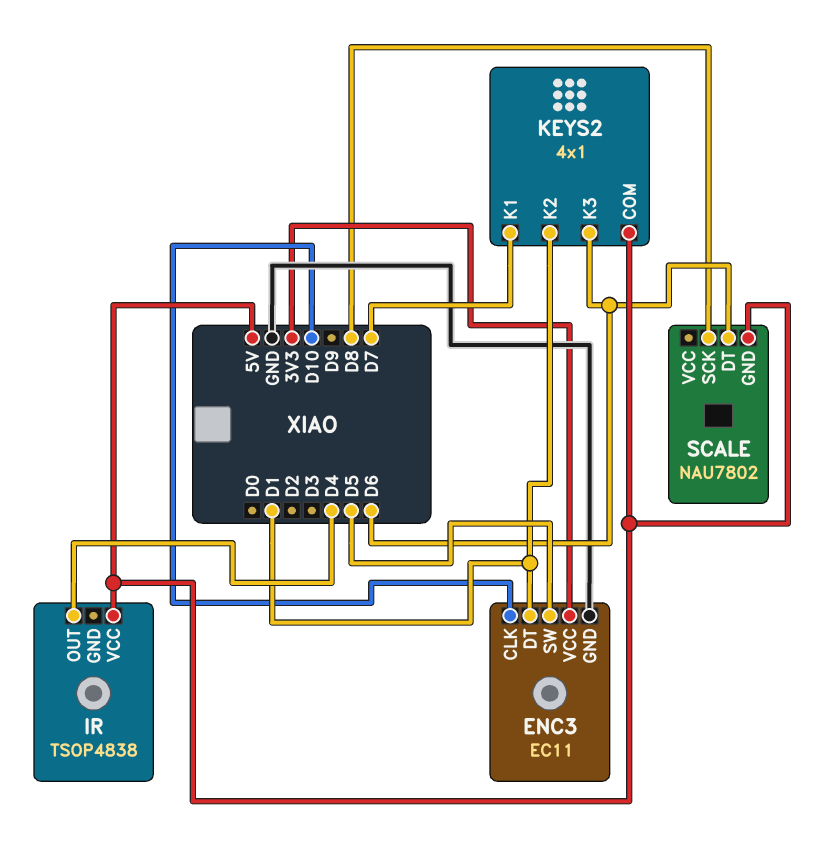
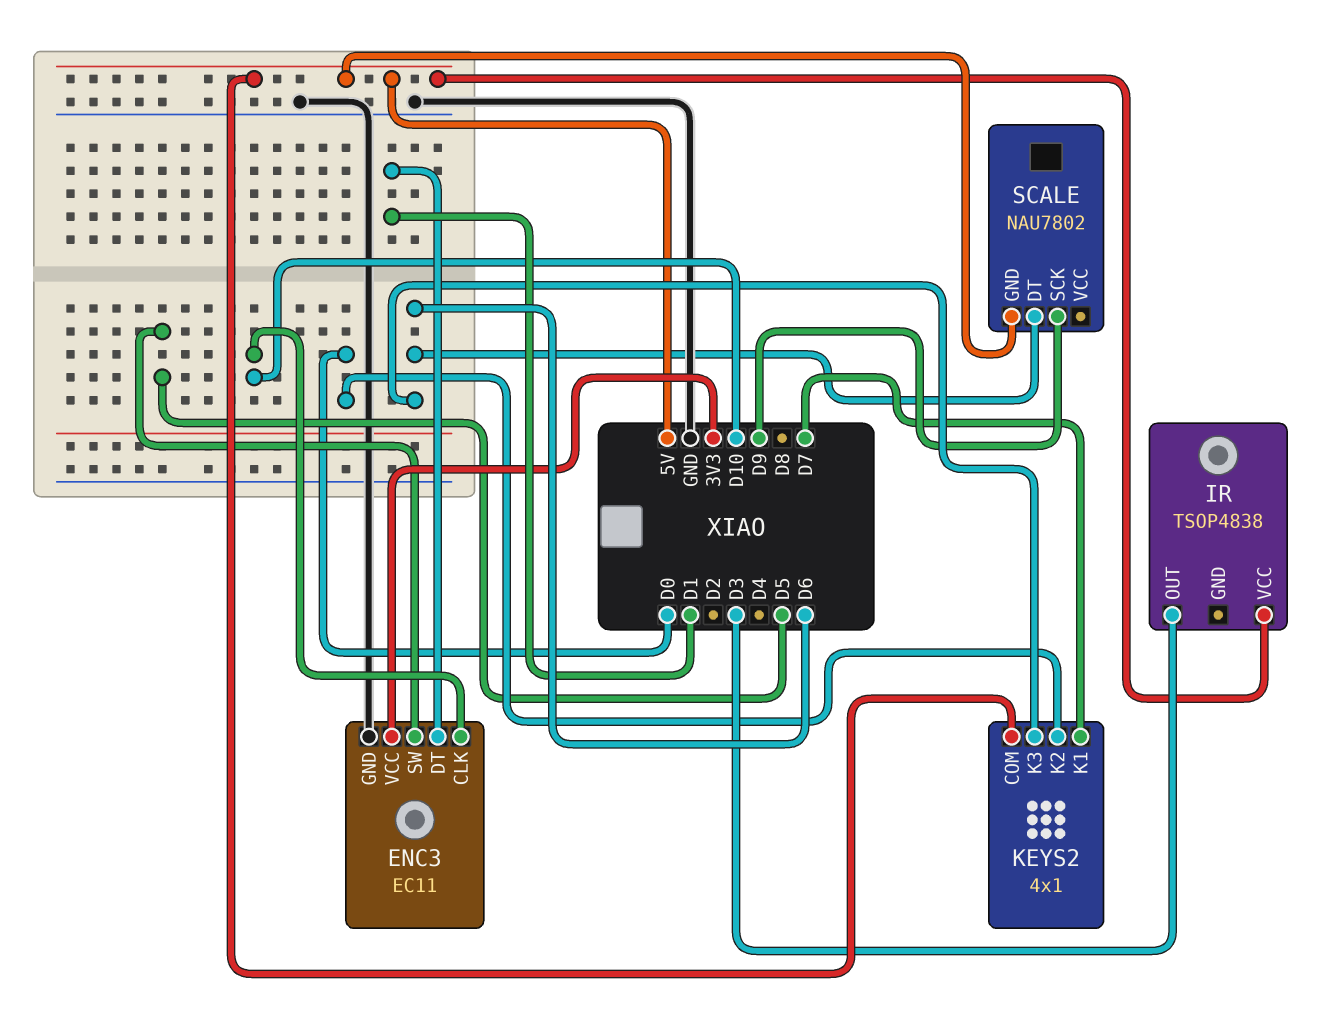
IR pin OUT: D4 -> D3
KEYS2 pin K2: D1 -> D0
SCALE pin SCK: D8 -> D9

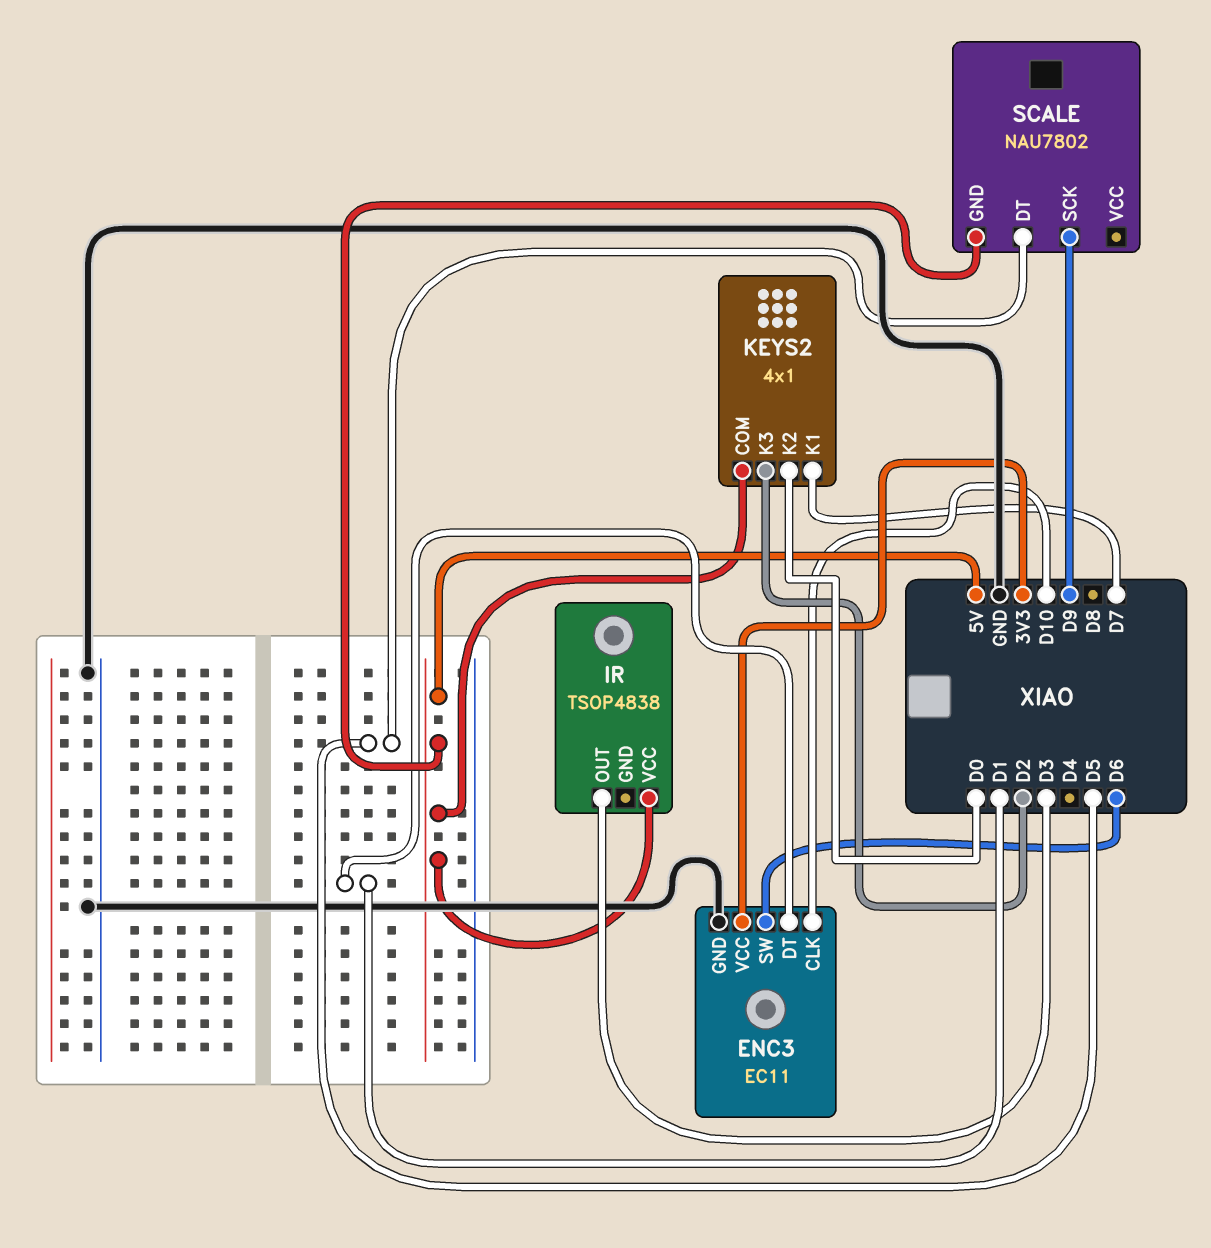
ENC3 pin SW: D5 -> D6
KEYS2 pin K3: D6 -> D2
SCALE pin DT: D6 -> D5

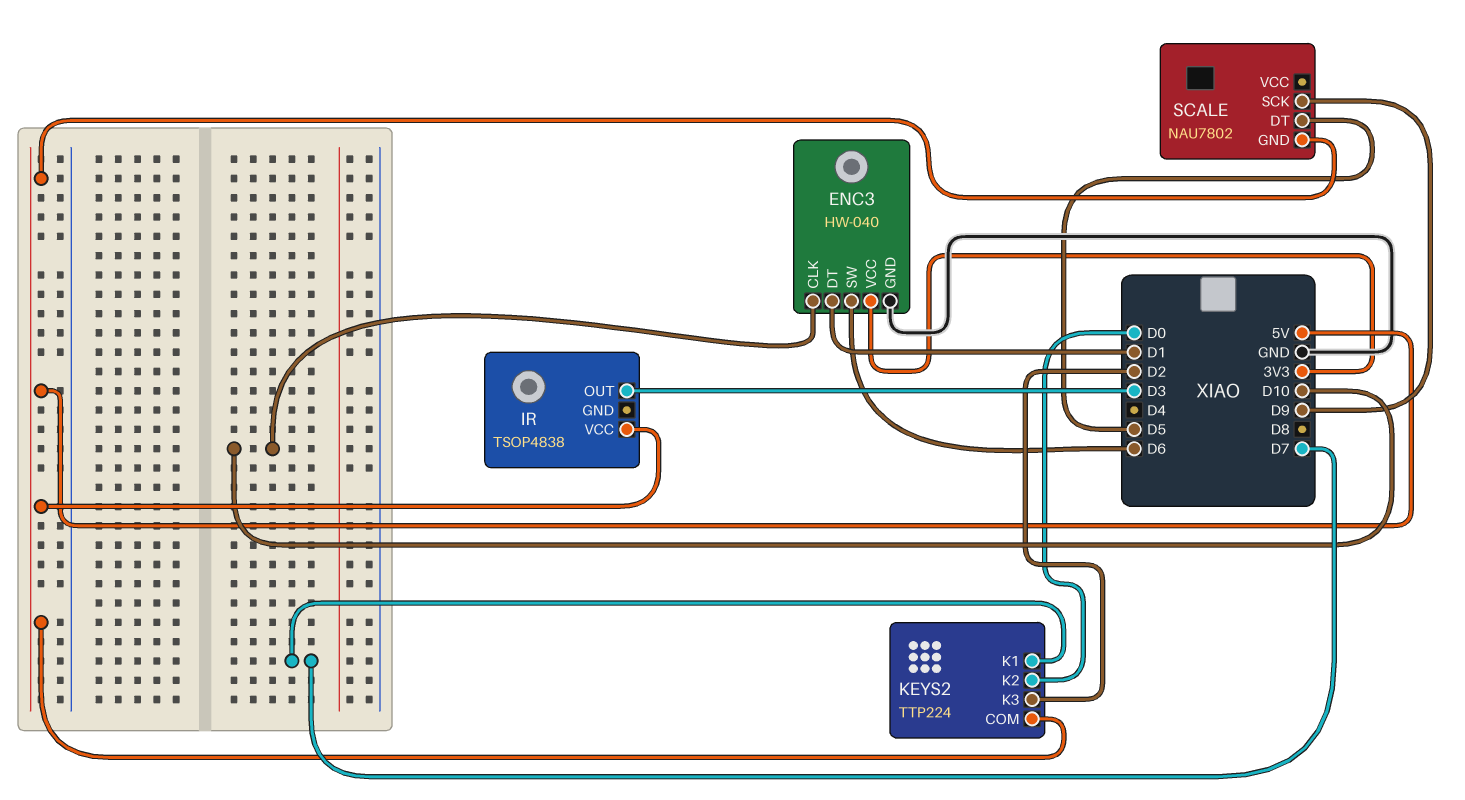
ENC3: EC11 -> HW-040
KEYS2: 4x1 -> TTP224

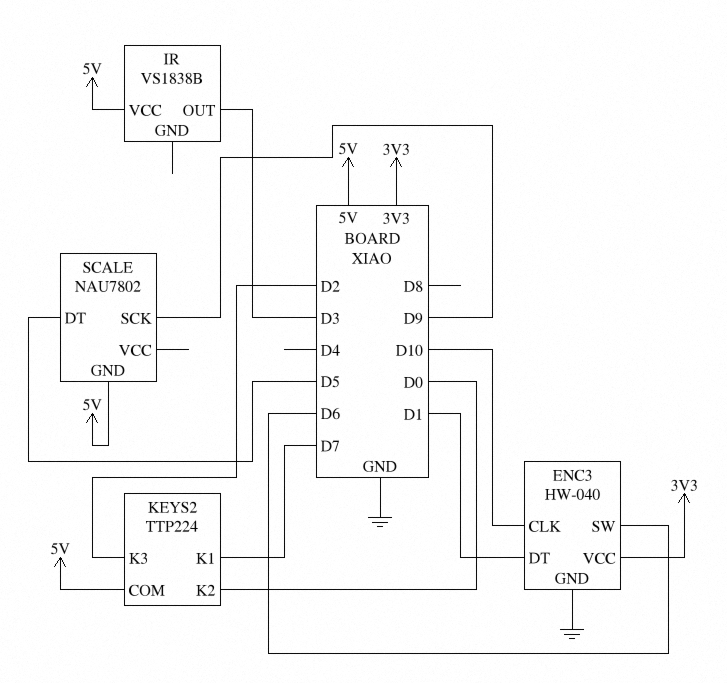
IR: TSOP4838 -> VS1838B

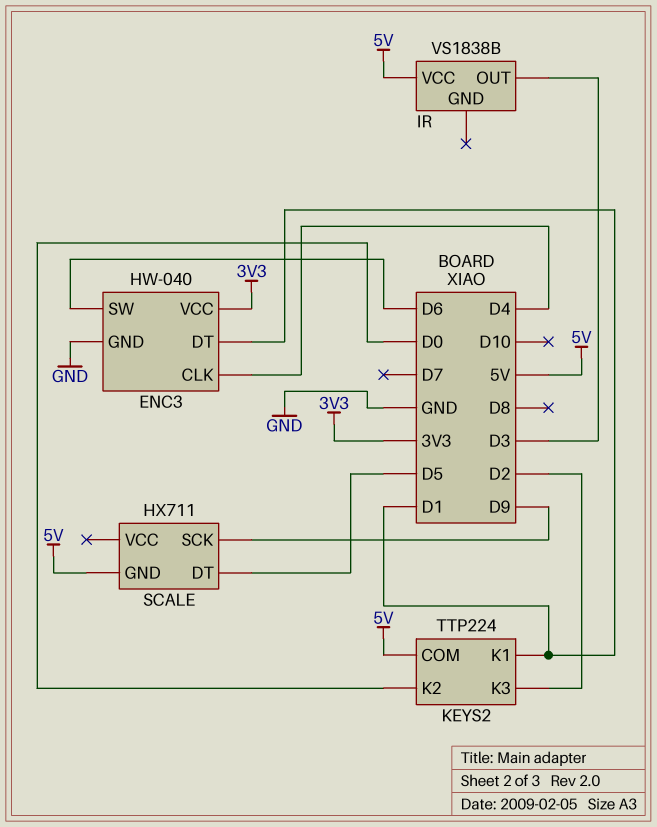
ENC3 pin CLK: D10 -> D4
KEYS2 pin K1: D7 -> D1
SCALE: NAU7802 -> HX711

